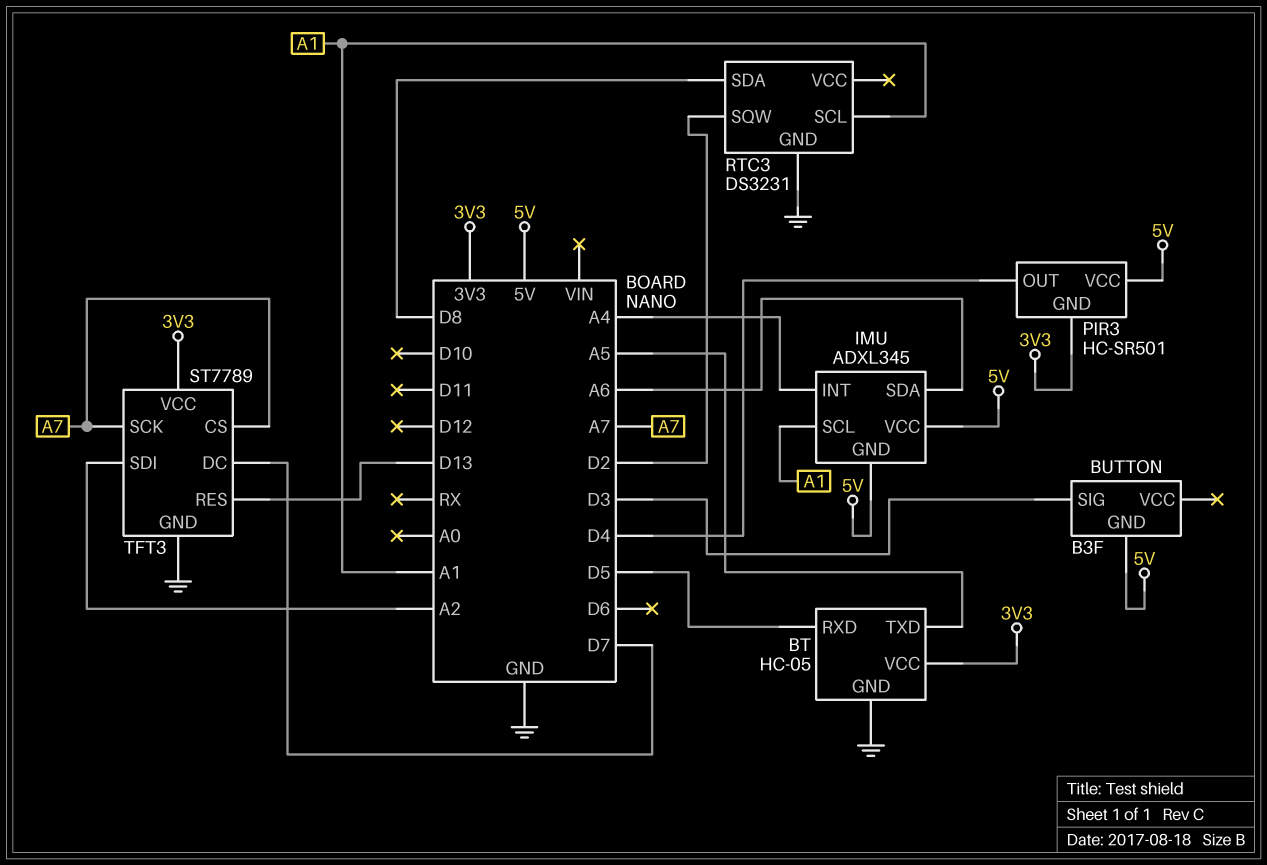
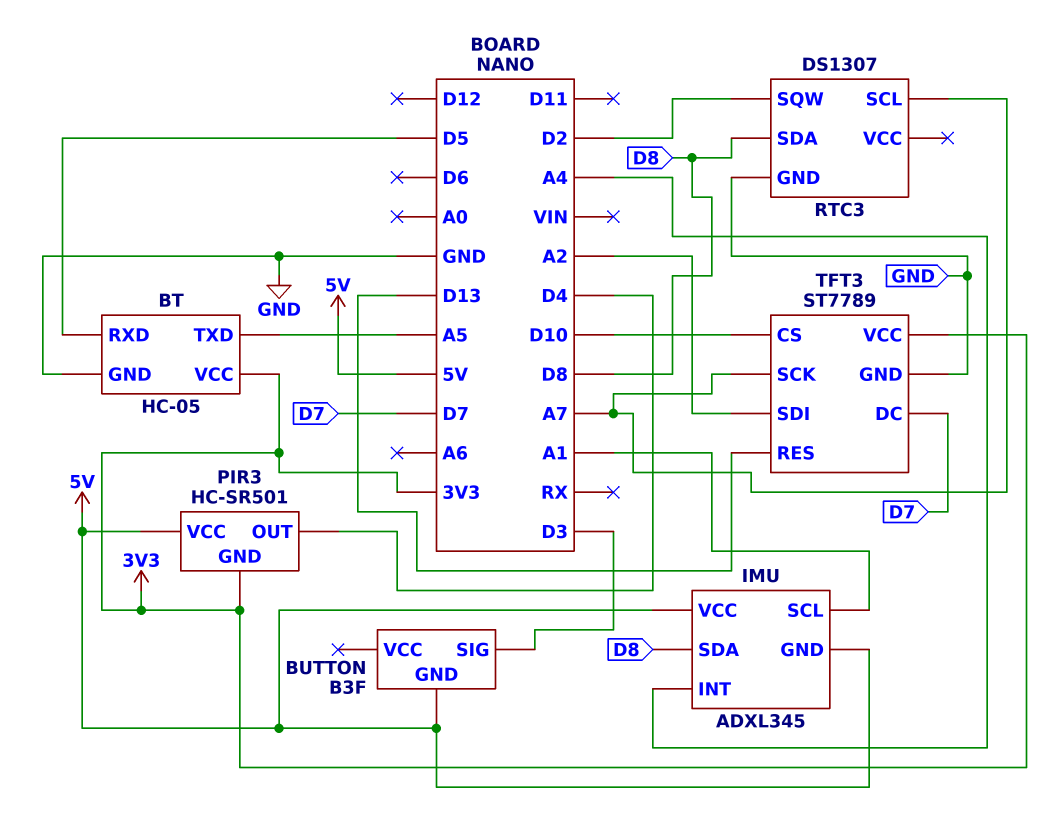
IMU pin SDA: A6 -> D8
RTC3: DS3231 -> DS1307
RTC3 pin SCL: A1 -> A7
TFT3 pin CS: A7 -> D10

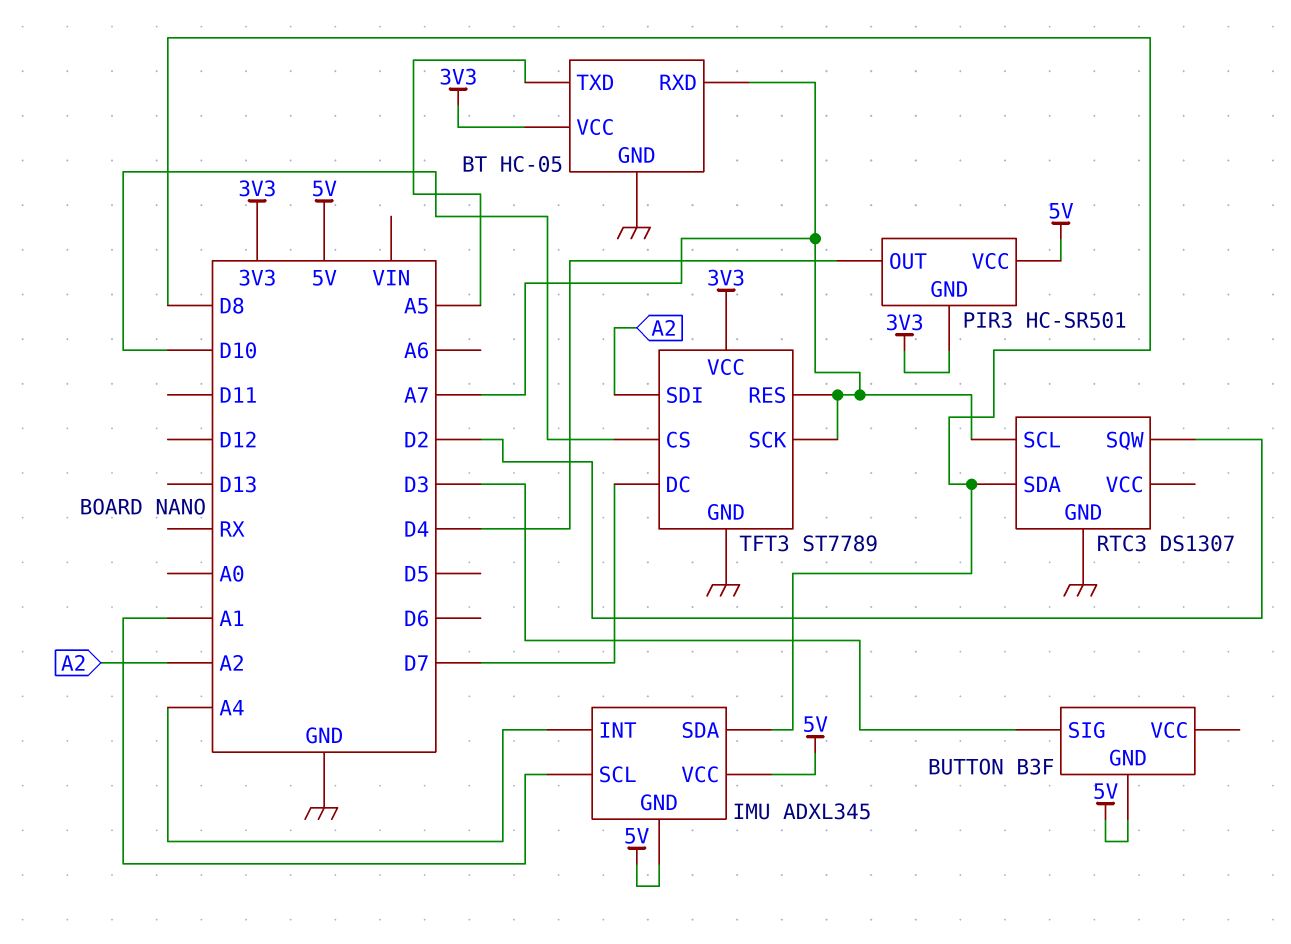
BT pin RXD: D5 -> A7
TFT3 pin RES: D13 -> A7

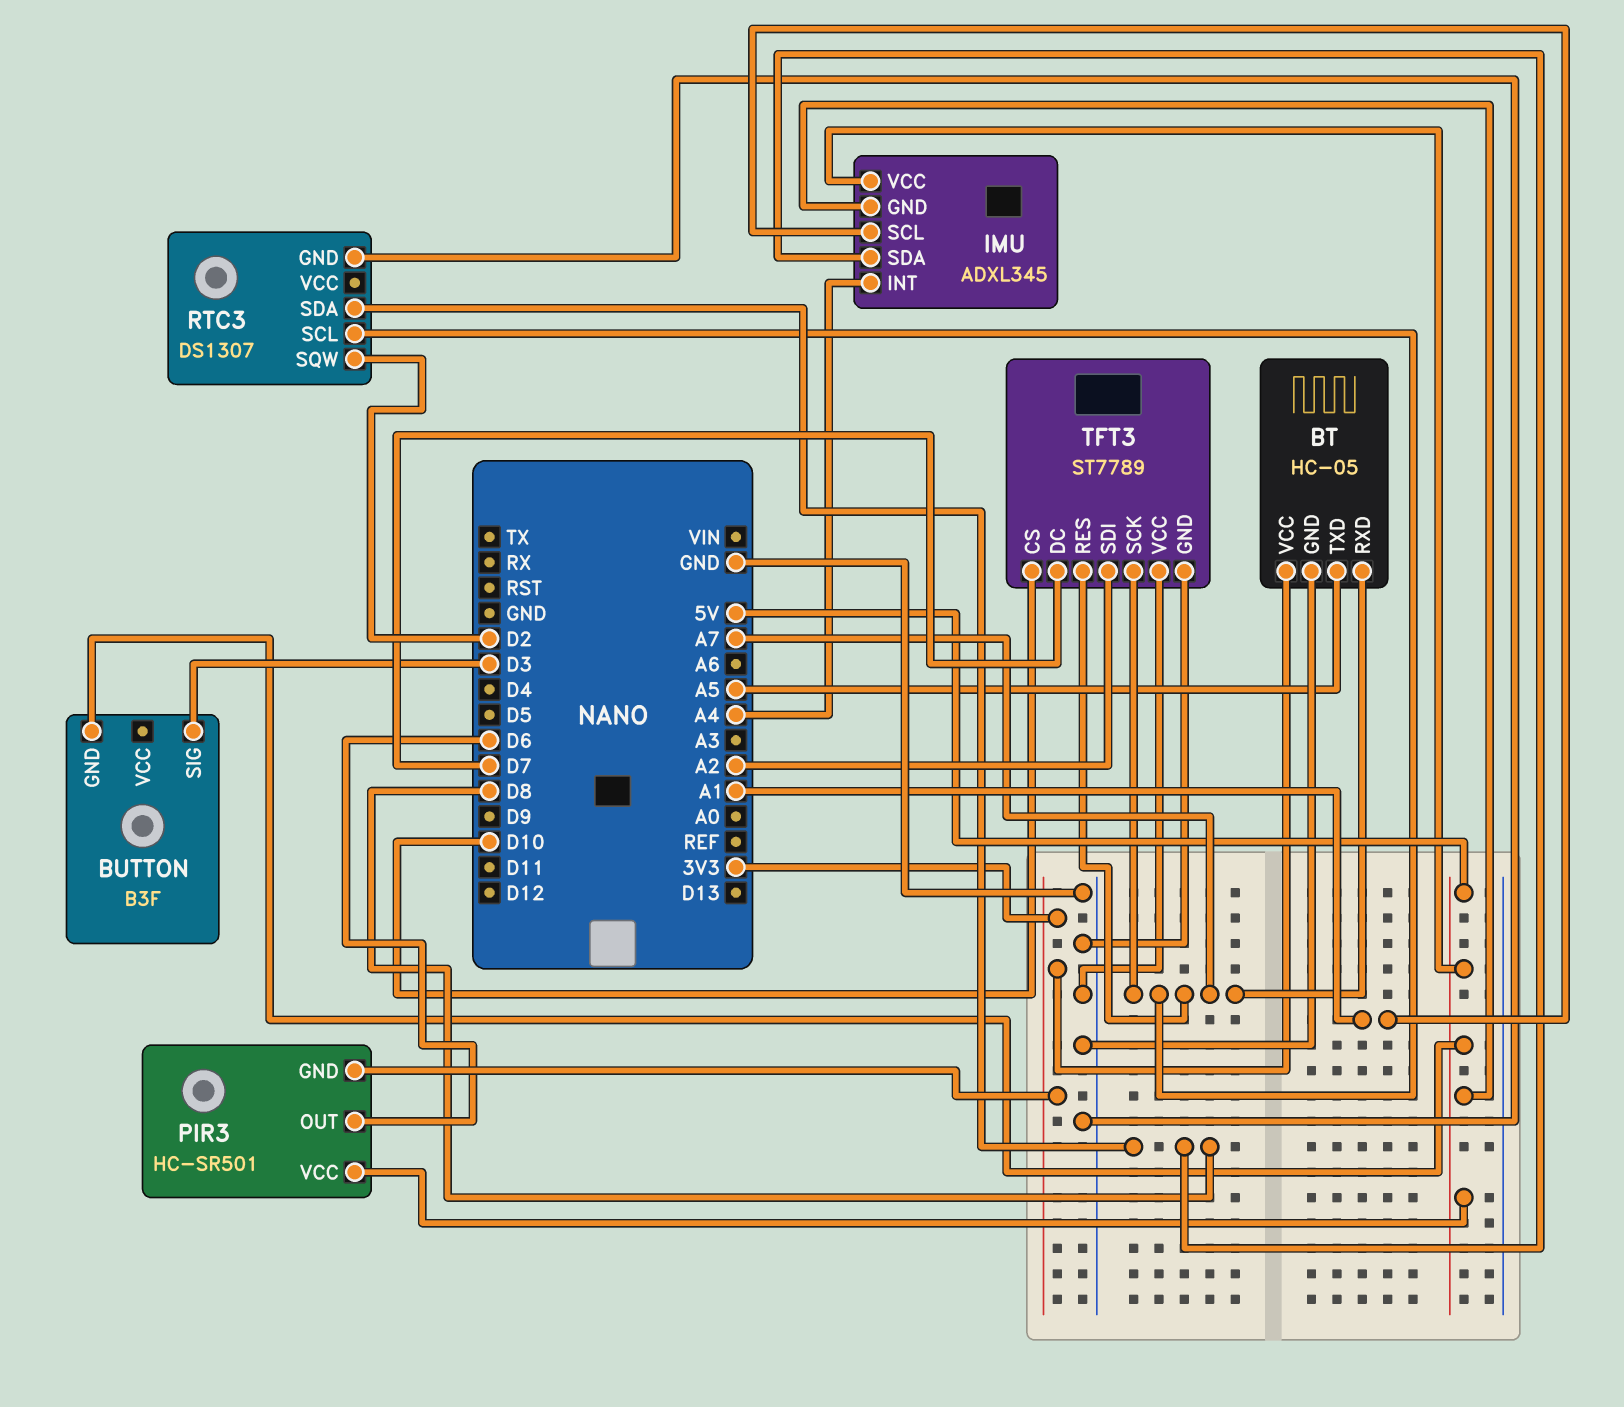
PIR3 pin OUT: D4 -> D6
TFT3 pin VCC: 3V3 -> GND

